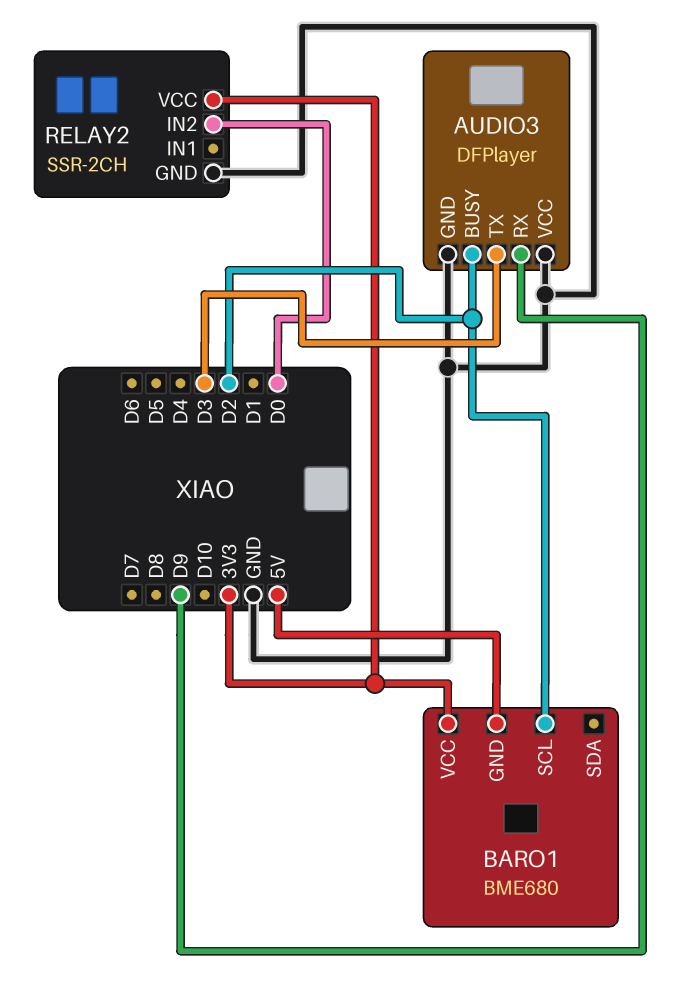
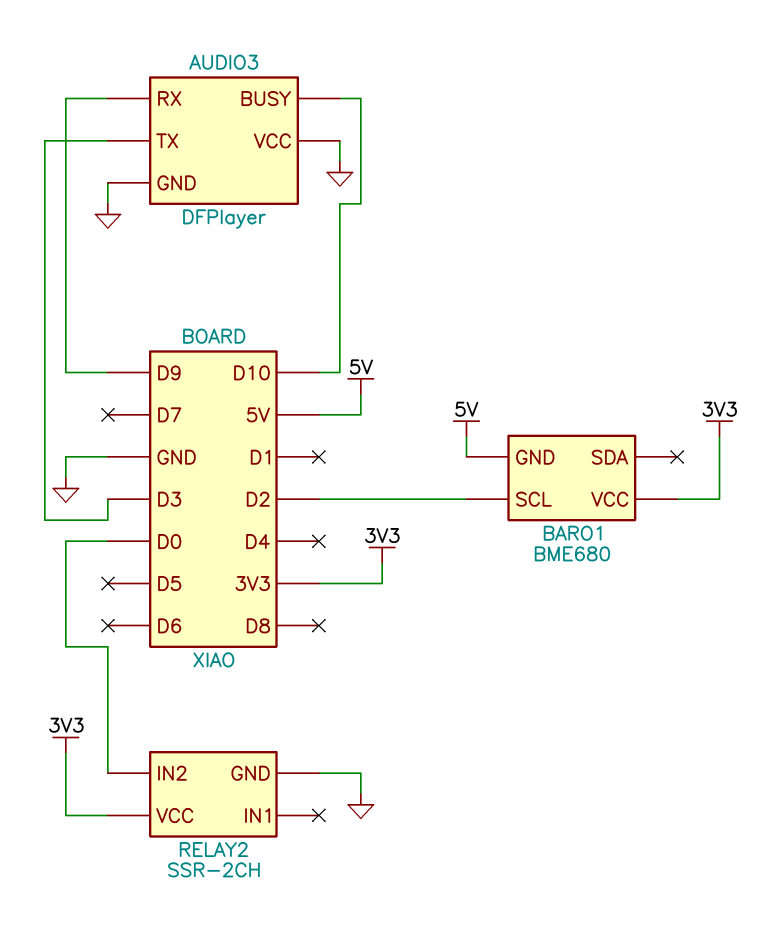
AUDIO3 pin BUSY: D2 -> D10

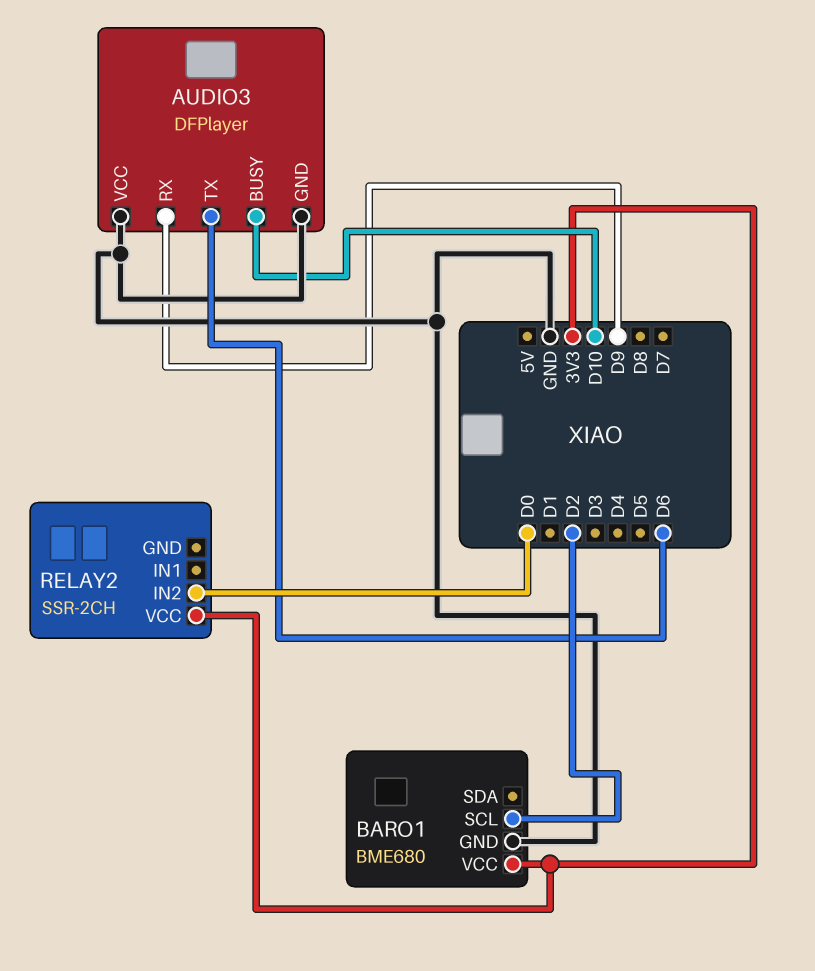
AUDIO3 pin TX: D3 -> D6
BARO1 pin GND: 5V -> GND
RELAY2 pin GND: GND -> none

